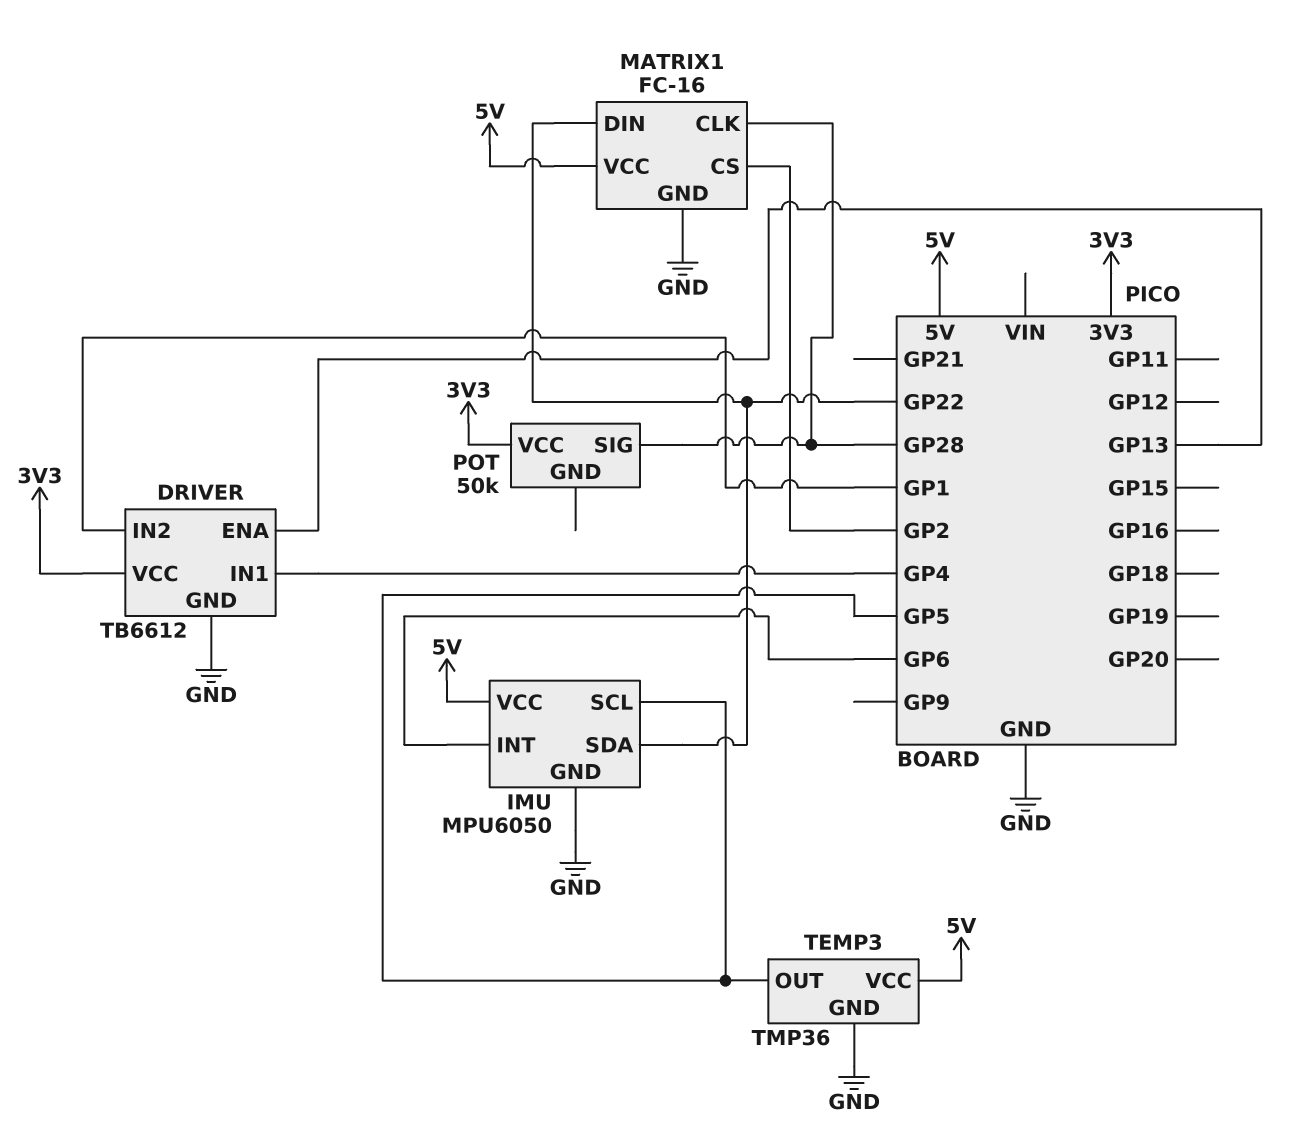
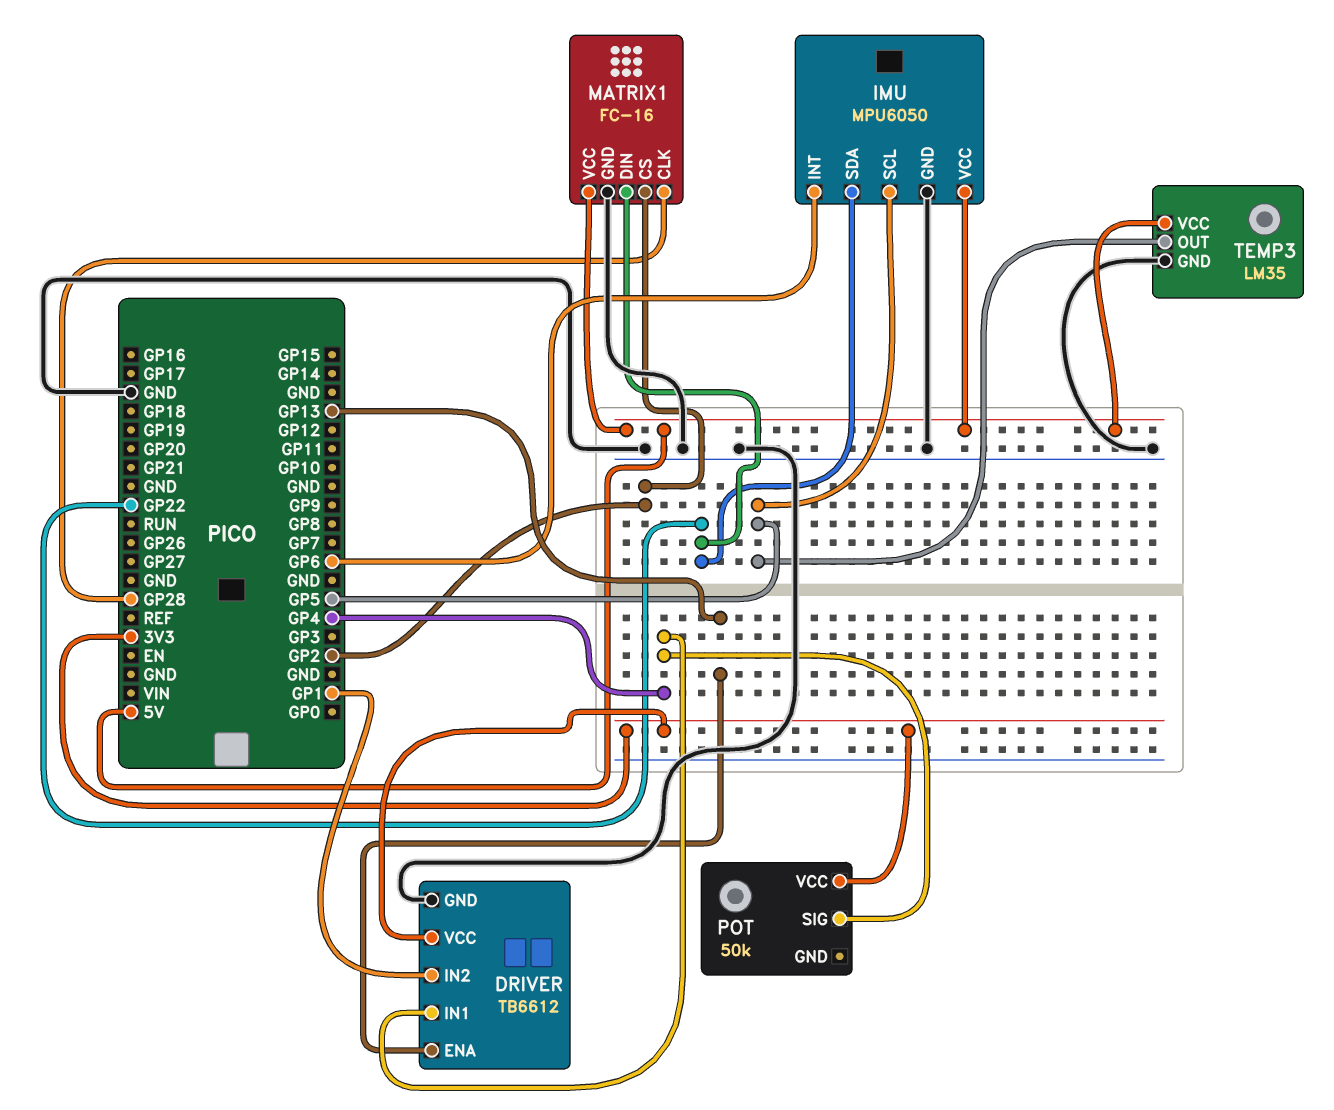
POT pin SIG: GP28 -> GP4
TEMP3: TMP36 -> LM35

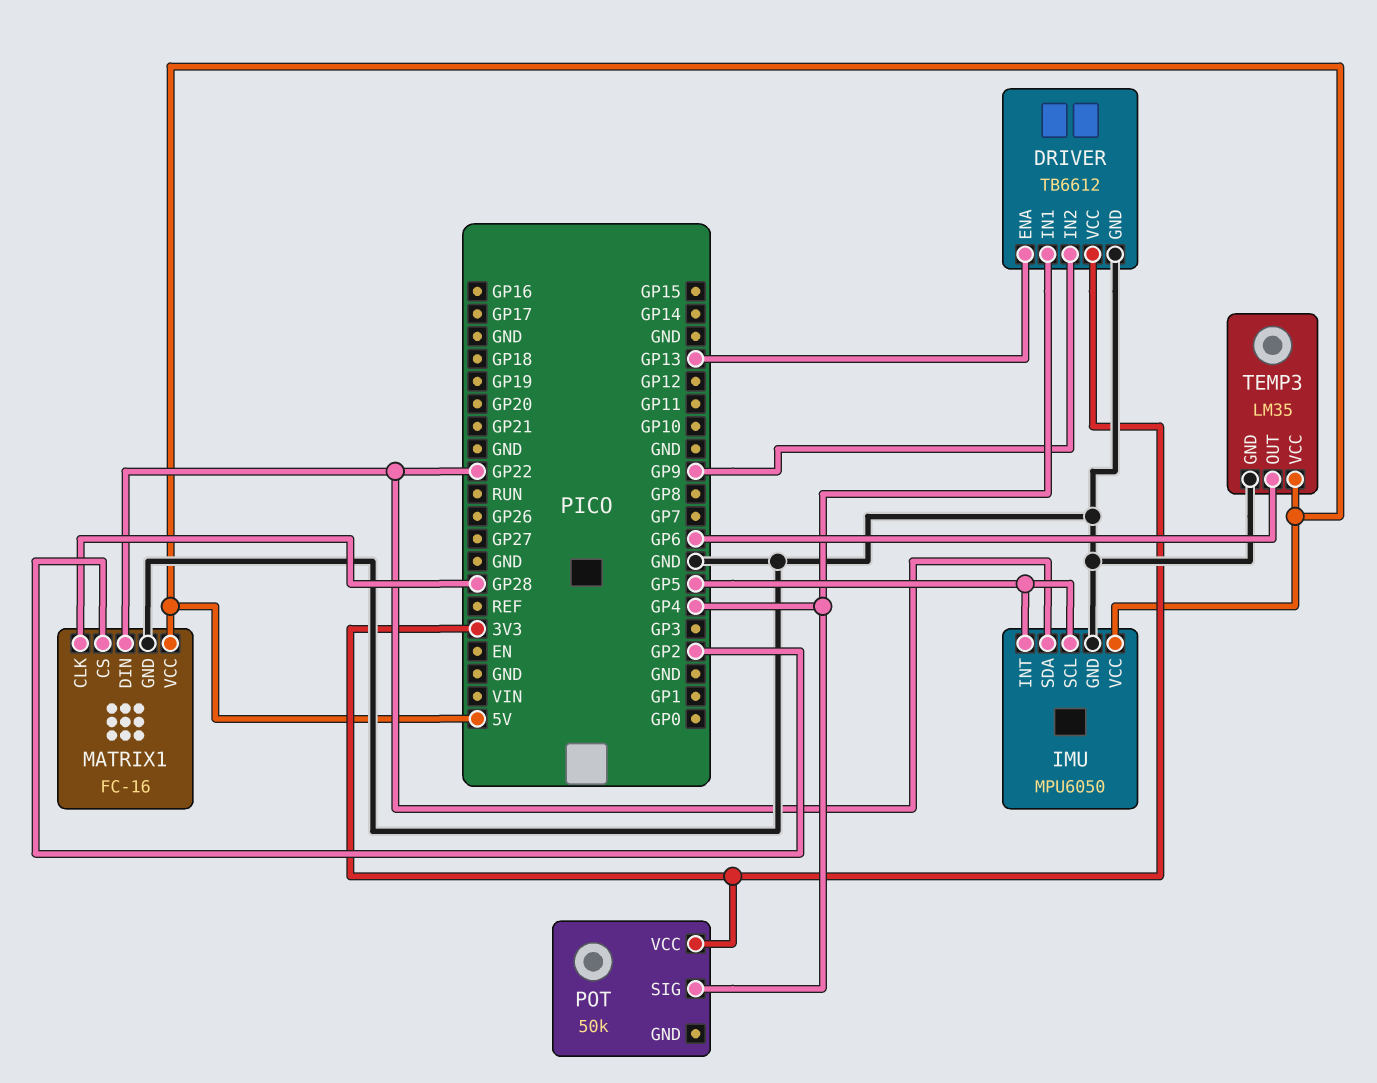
DRIVER pin IN2: GP1 -> GP9
IMU pin INT: GP6 -> GP5
TEMP3 pin OUT: GP5 -> GP6

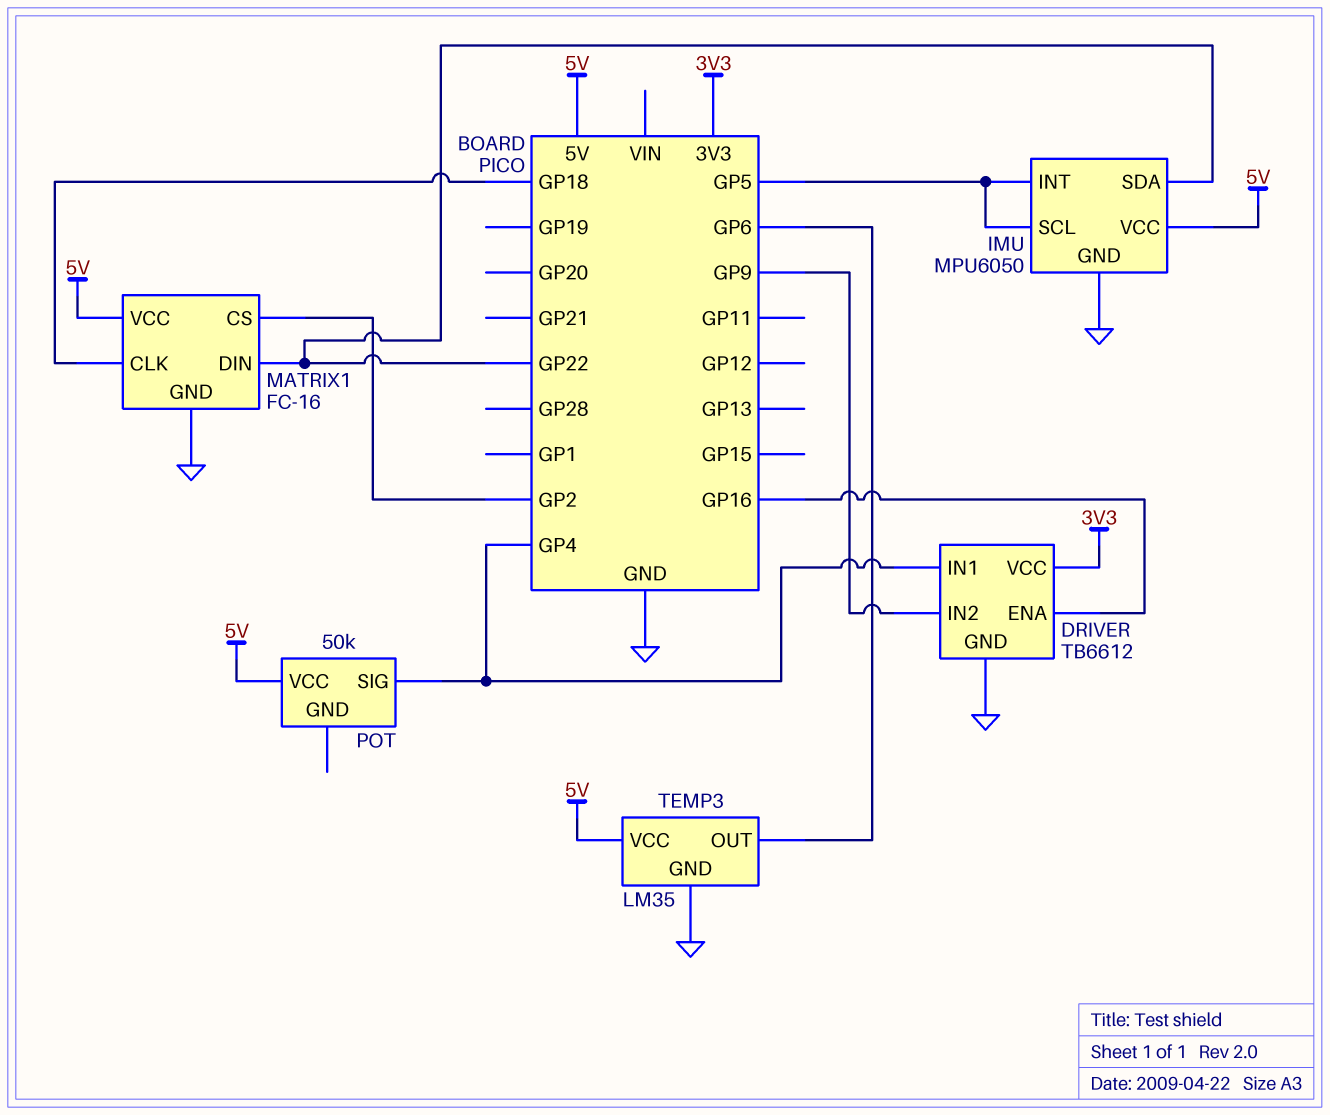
DRIVER pin ENA: GP13 -> GP16
MATRIX1 pin CLK: GP28 -> GP18
POT pin VCC: 3V3 -> 5V

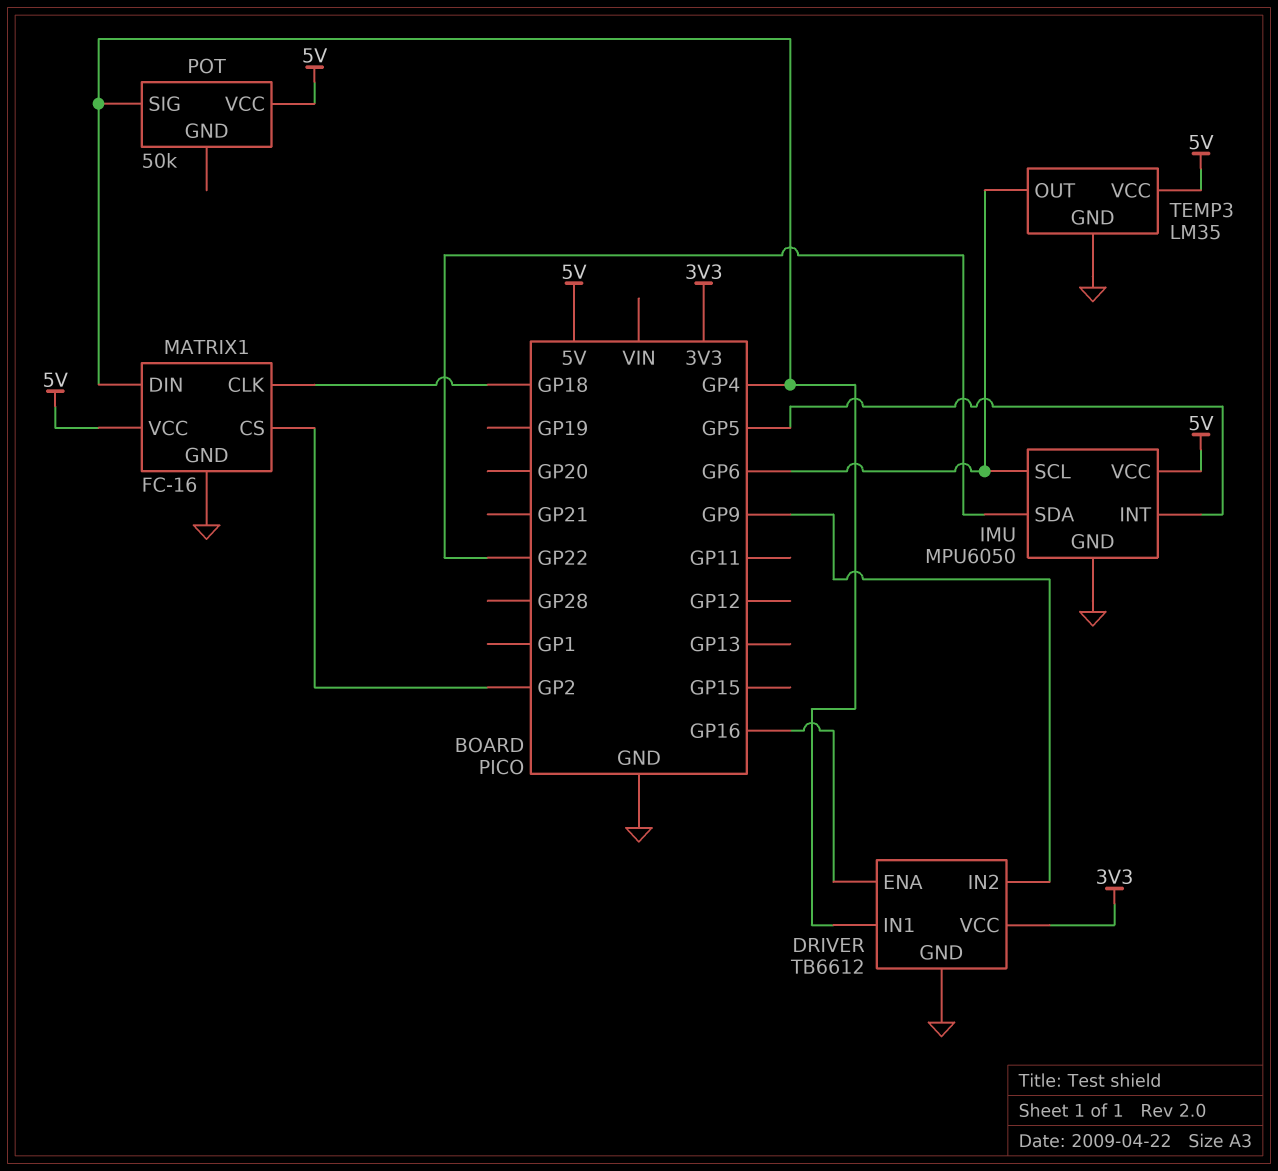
IMU pin SCL: GP5 -> GP6
MATRIX1 pin DIN: GP22 -> GP4

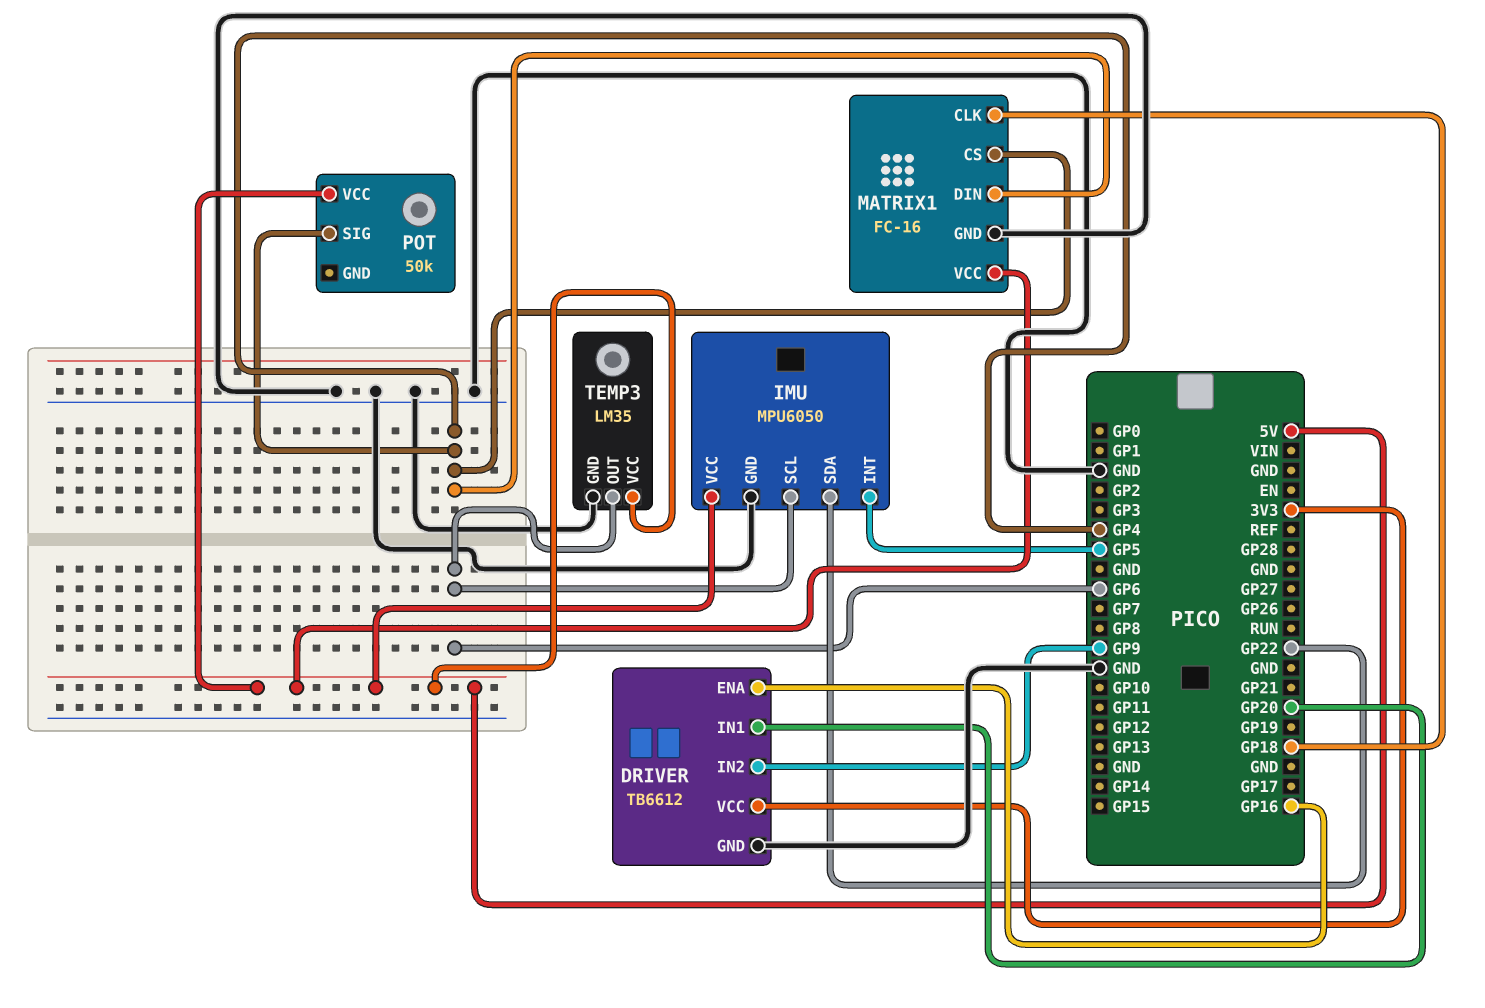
DRIVER pin IN1: GP4 -> GP20
MATRIX1 pin CS: GP2 -> GP4

